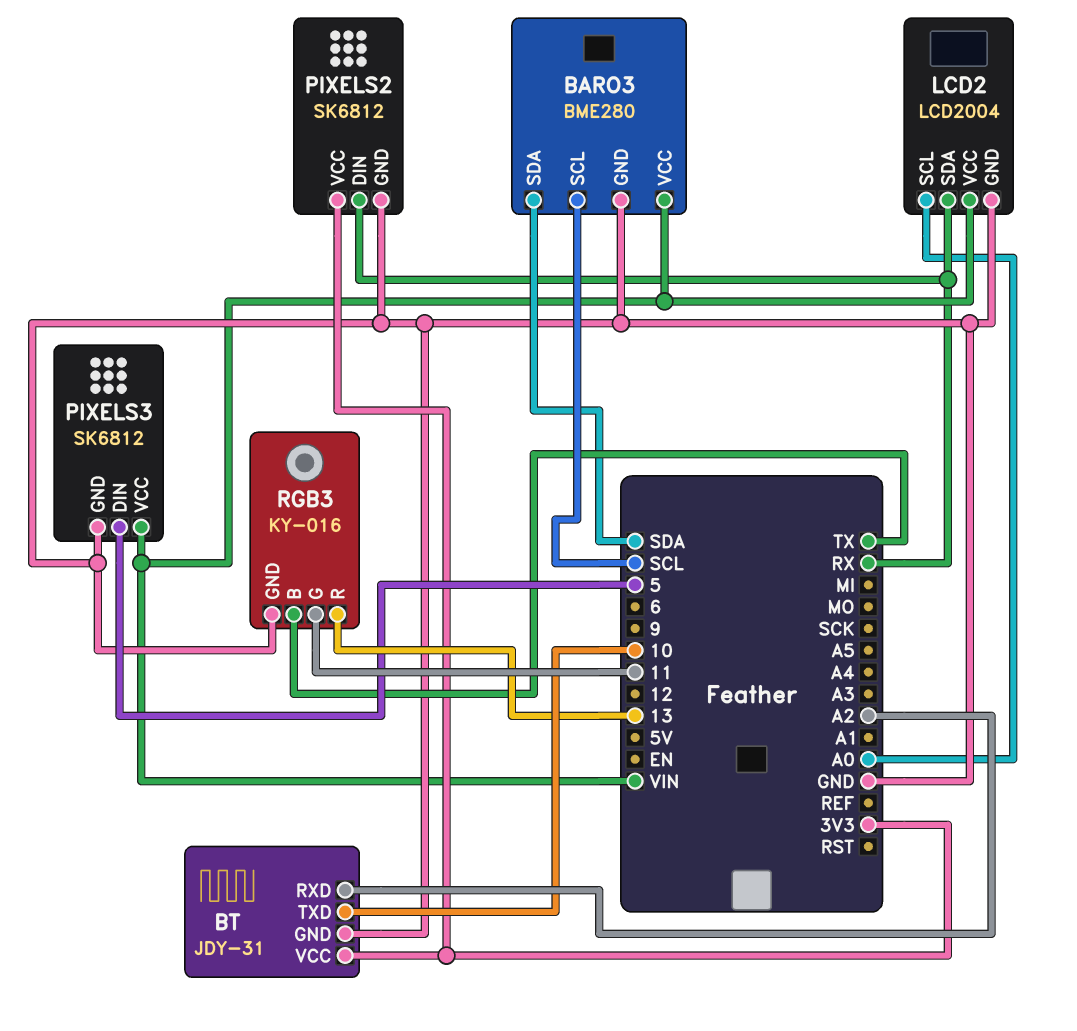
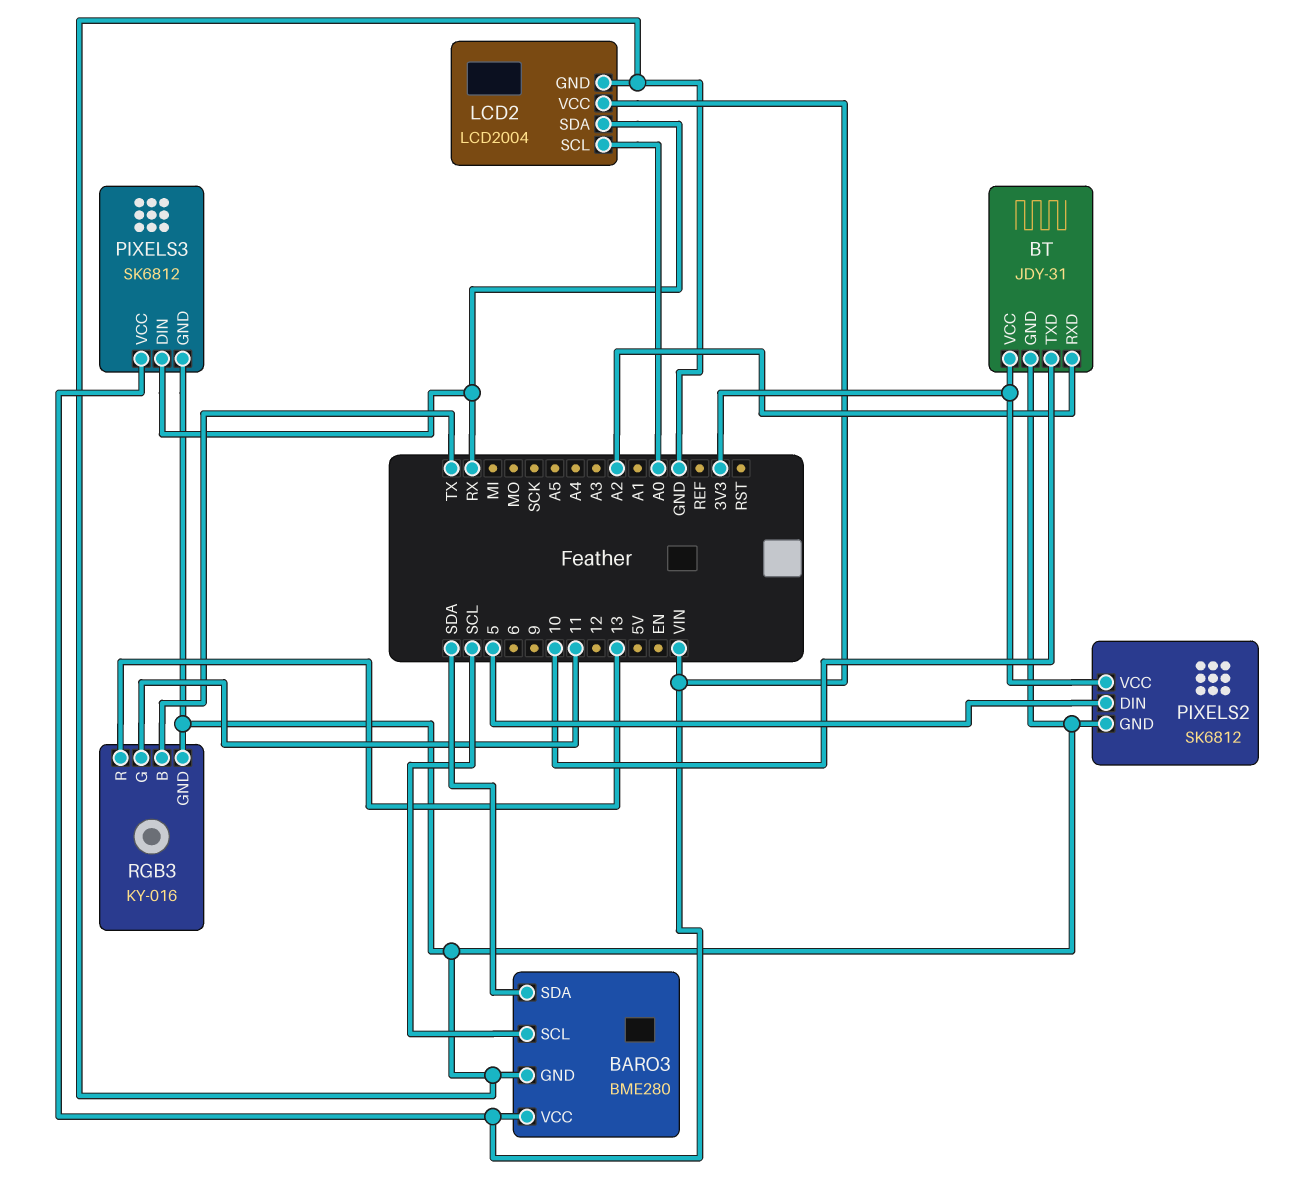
PIXELS2 pin DIN: RX -> 5
PIXELS3 pin DIN: 5 -> RX

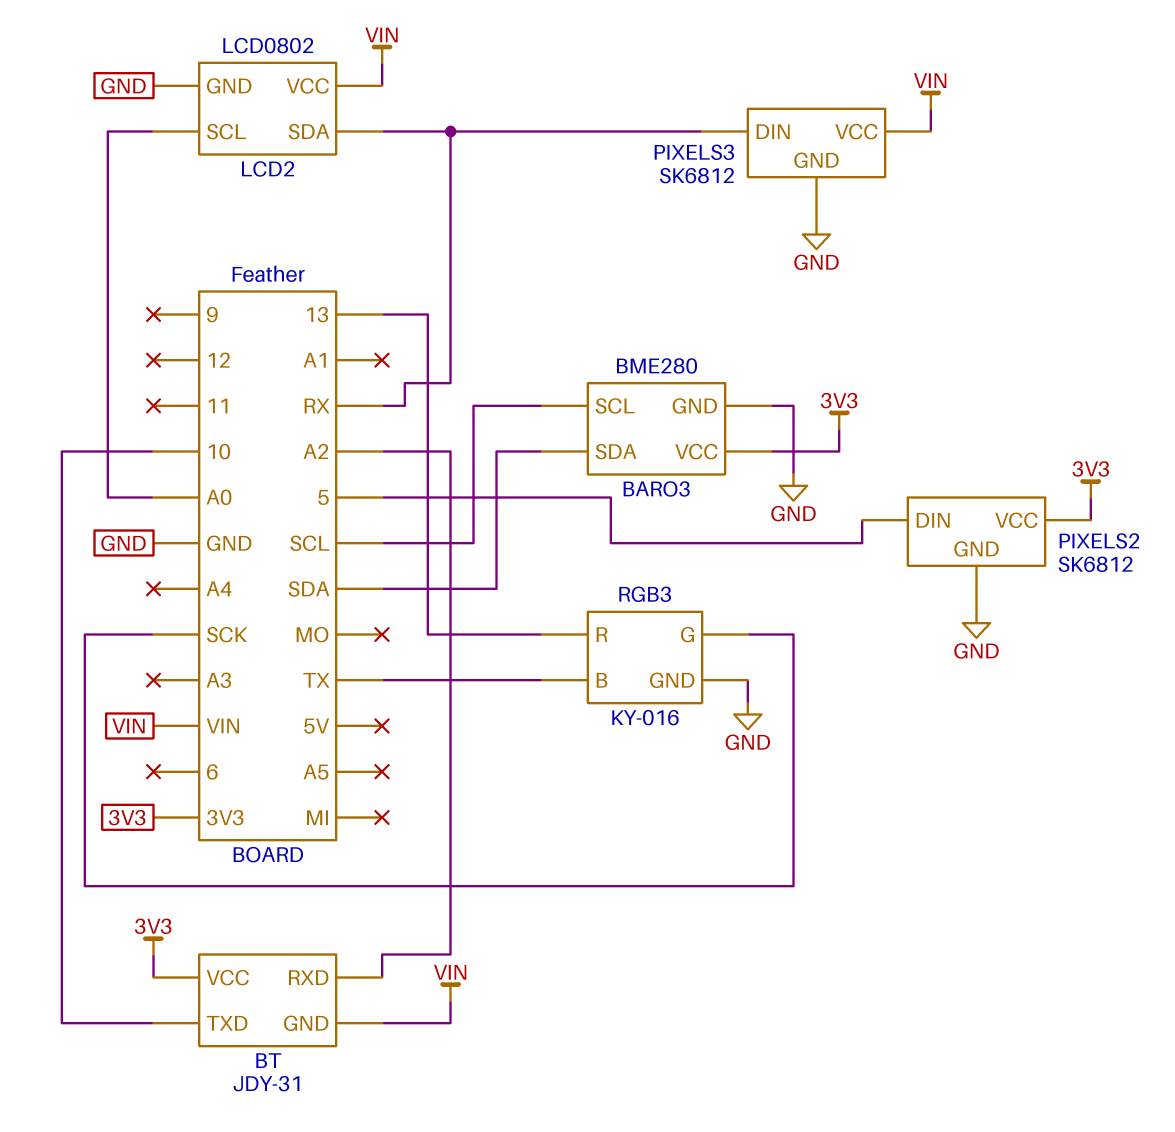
BARO3 pin VCC: VIN -> 3V3
BT pin GND: GND -> VIN
LCD2: LCD2004 -> LCD0802
RGB3 pin G: 11 -> SCK

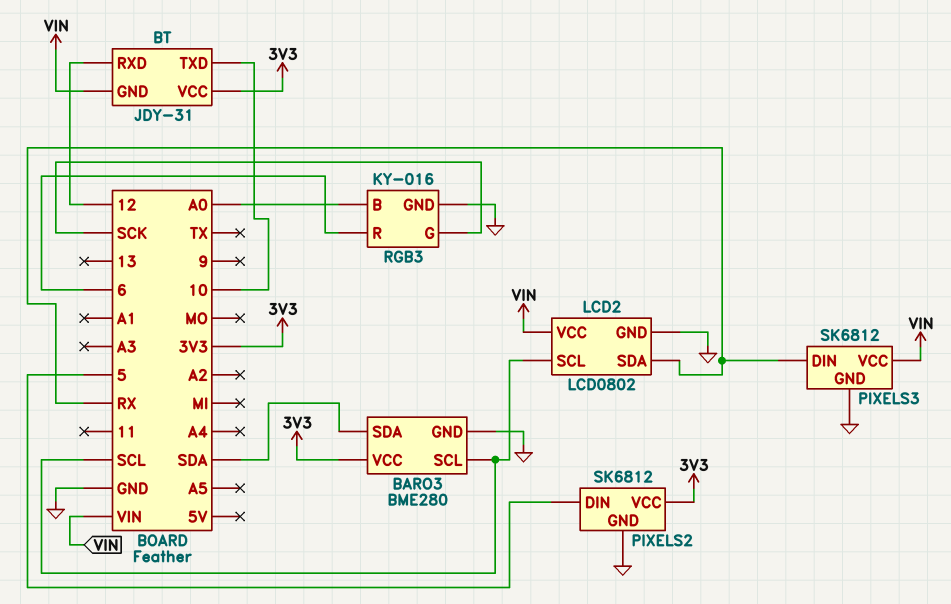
BT pin RXD: A2 -> 12
LCD2 pin SCL: A0 -> SCL
RGB3 pin B: TX -> A0
RGB3 pin R: 13 -> 6

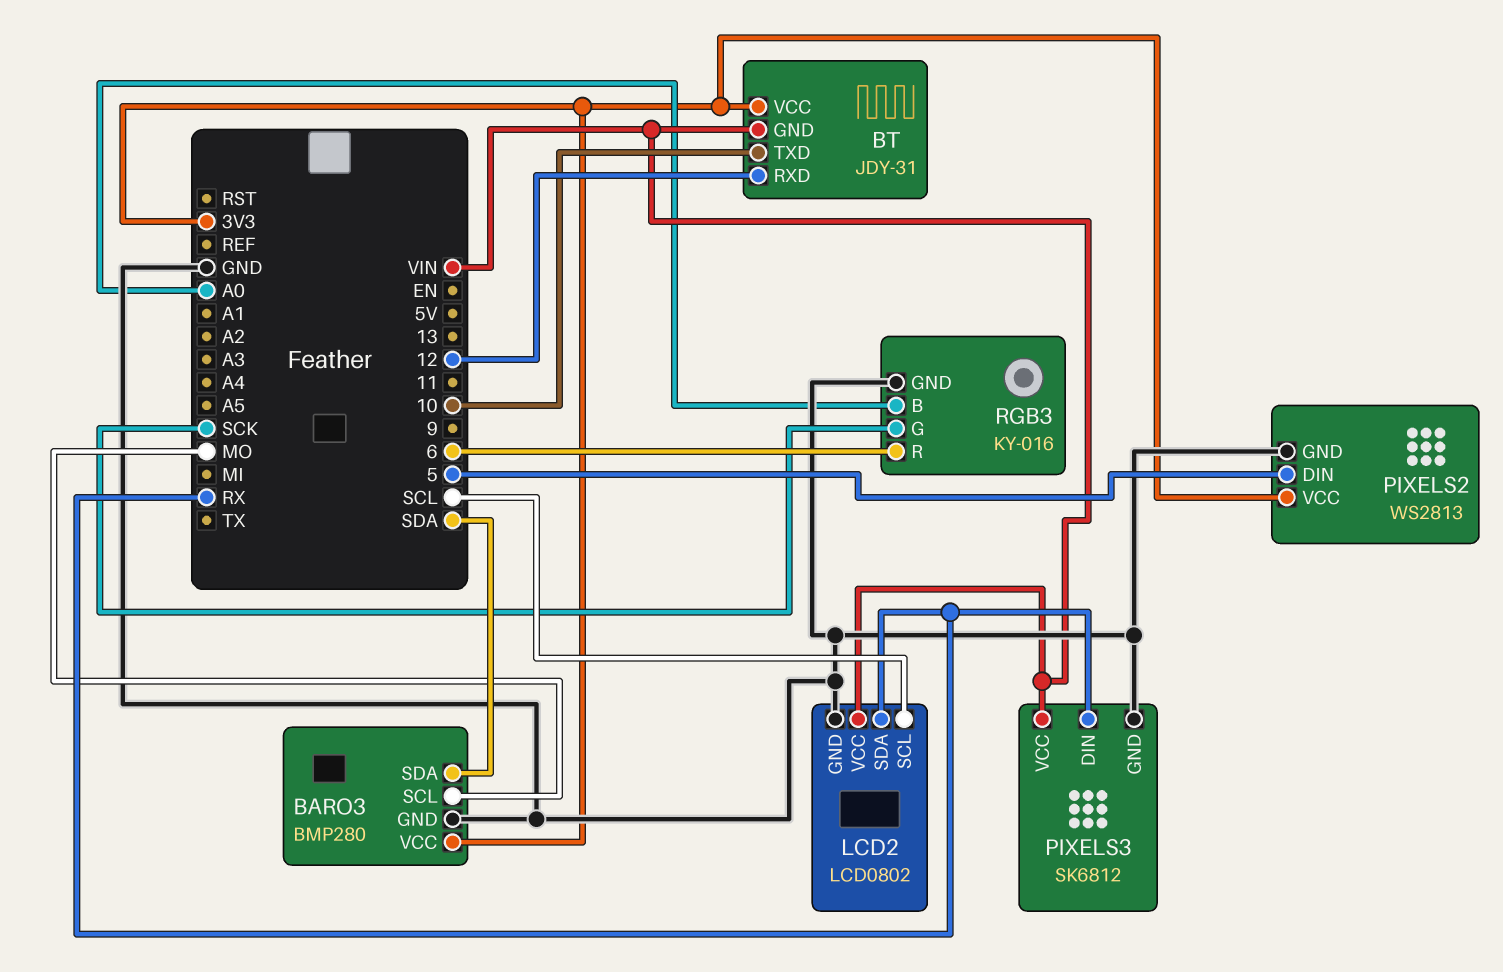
BARO3: BME280 -> BMP280
BARO3 pin SCL: SCL -> MO
PIXELS2: SK6812 -> WS2813

